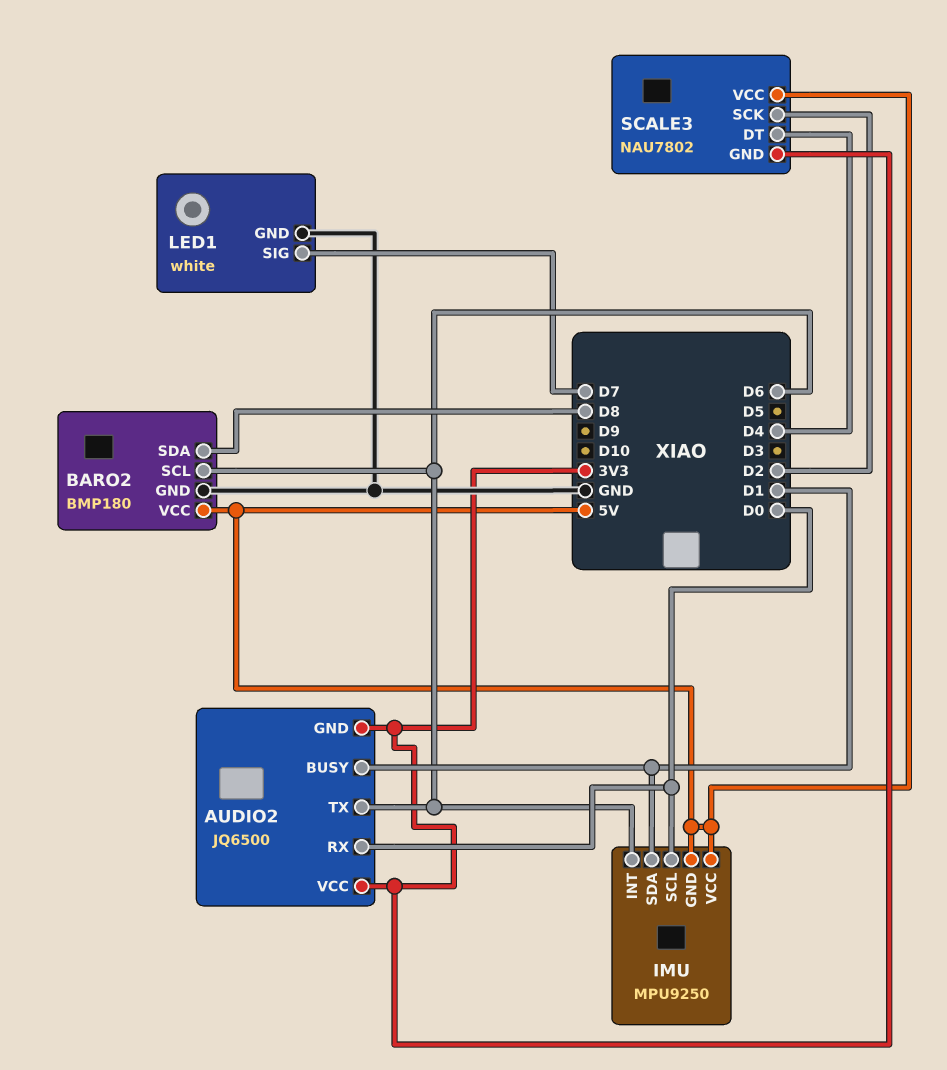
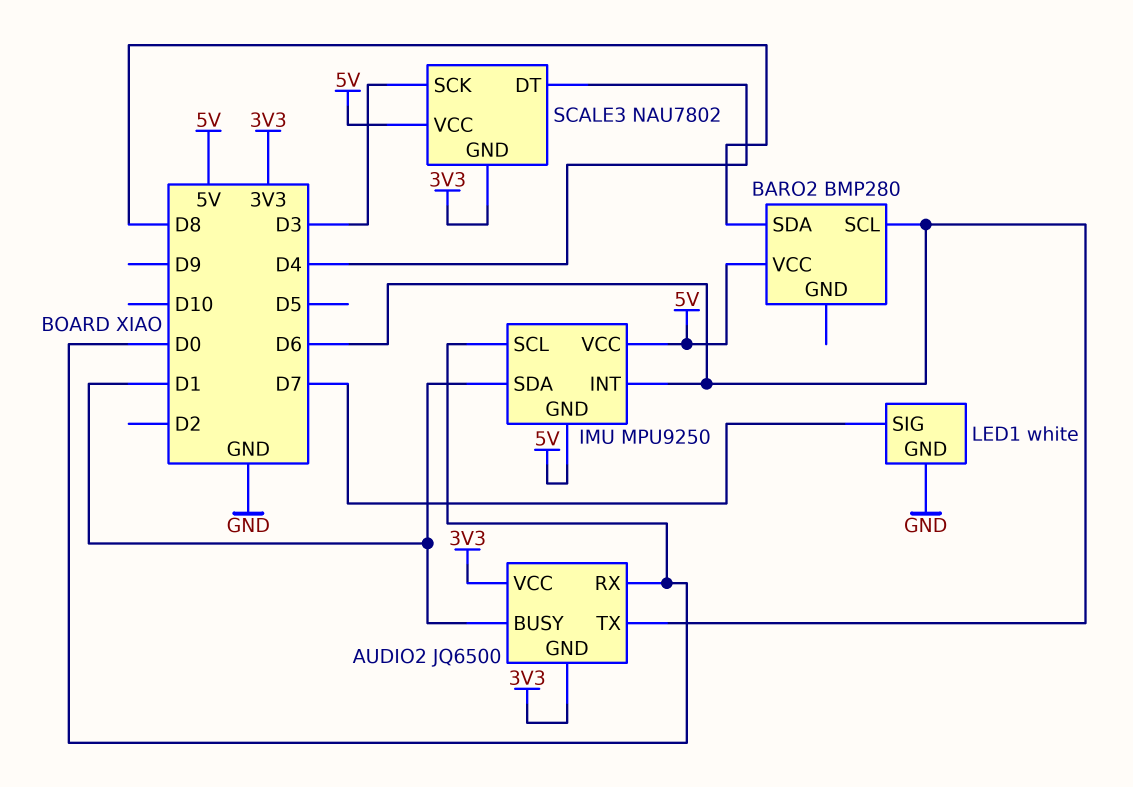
BARO2: BMP180 -> BMP280
BARO2 pin GND: GND -> none
SCALE3 pin SCK: D2 -> D3

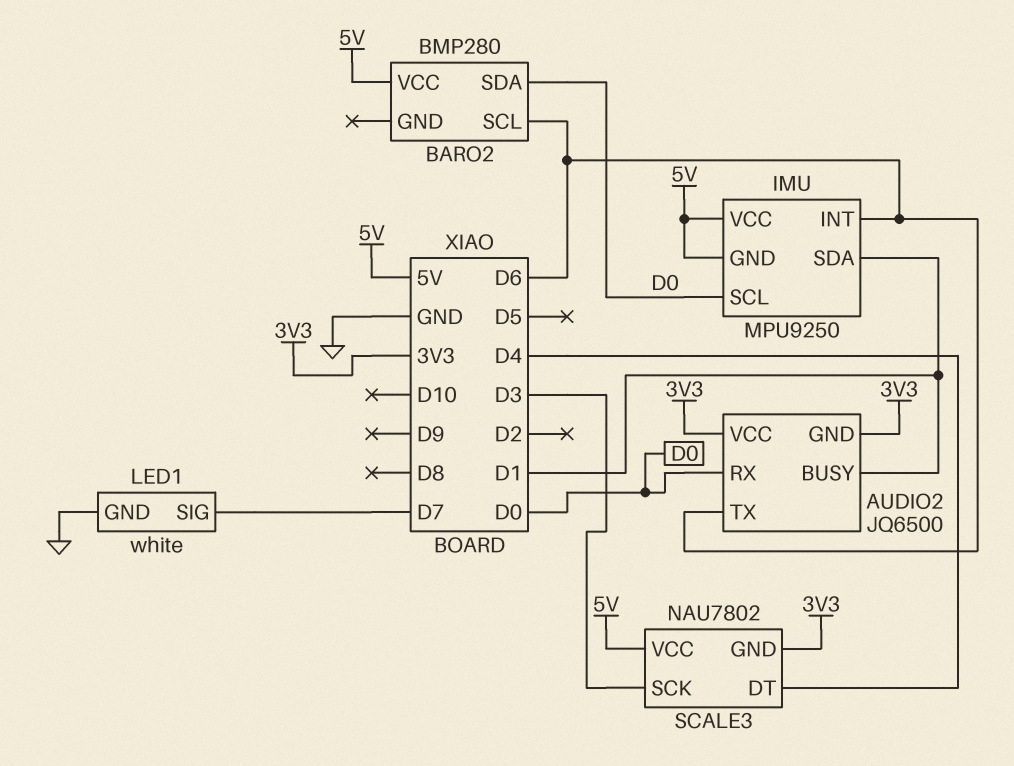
BARO2 pin SDA: D8 -> D0

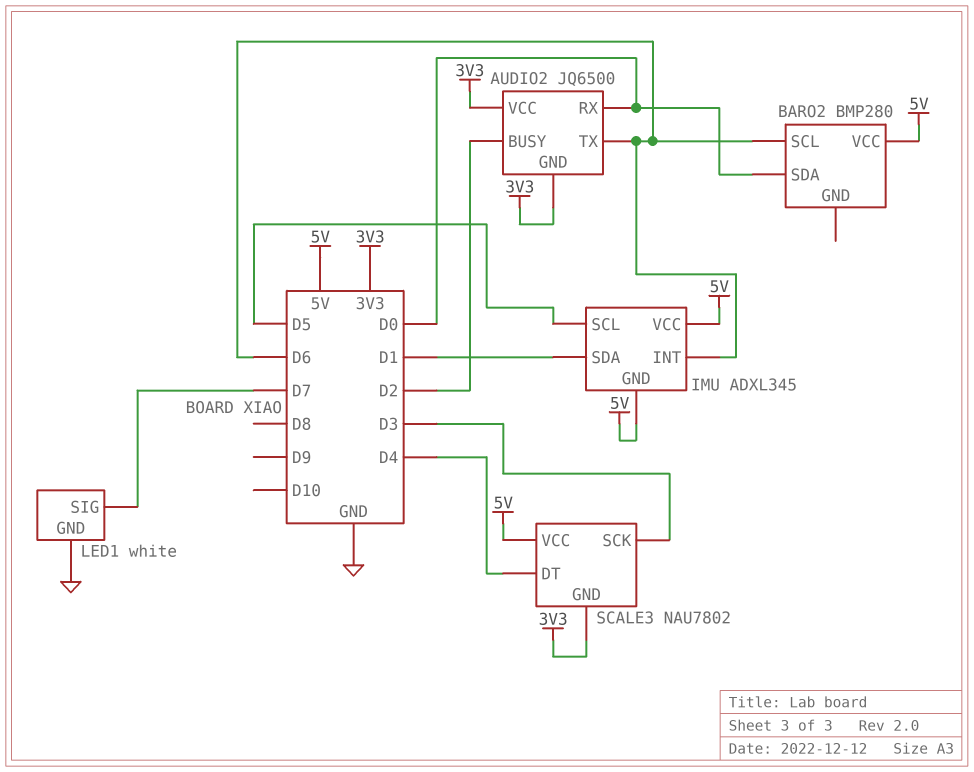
AUDIO2 pin BUSY: D1 -> D2
IMU: MPU9250 -> ADXL345
IMU pin SCL: D0 -> D5

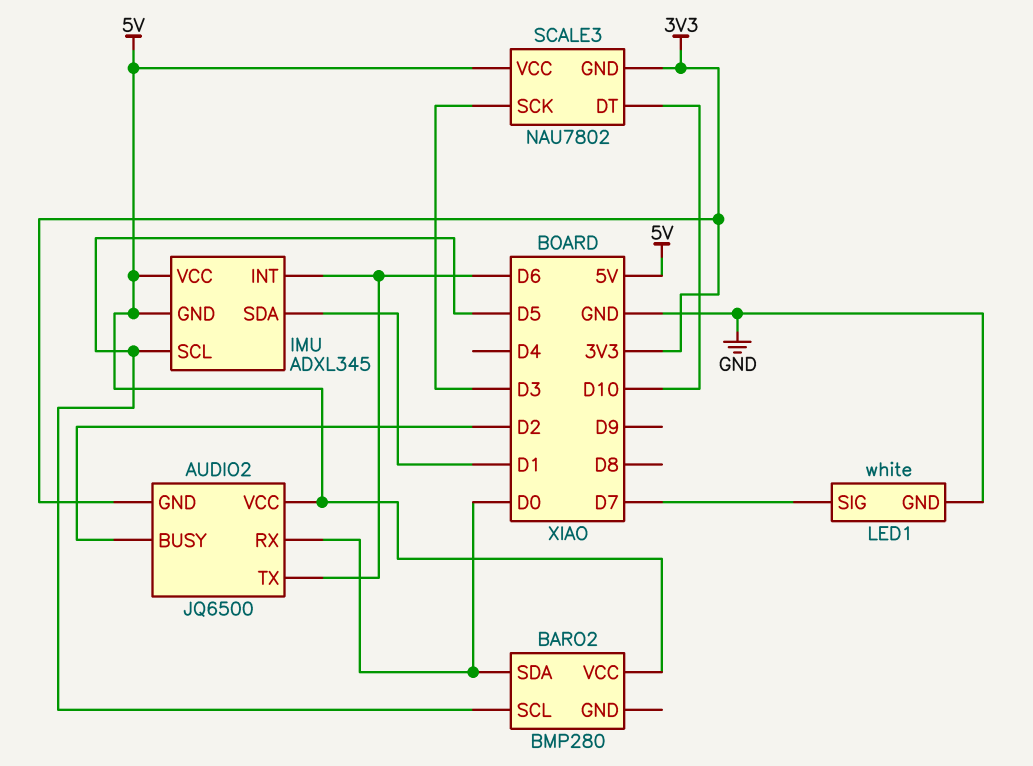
AUDIO2 pin VCC: 3V3 -> 5V
BARO2 pin SCL: D6 -> D5
SCALE3 pin DT: D4 -> D10

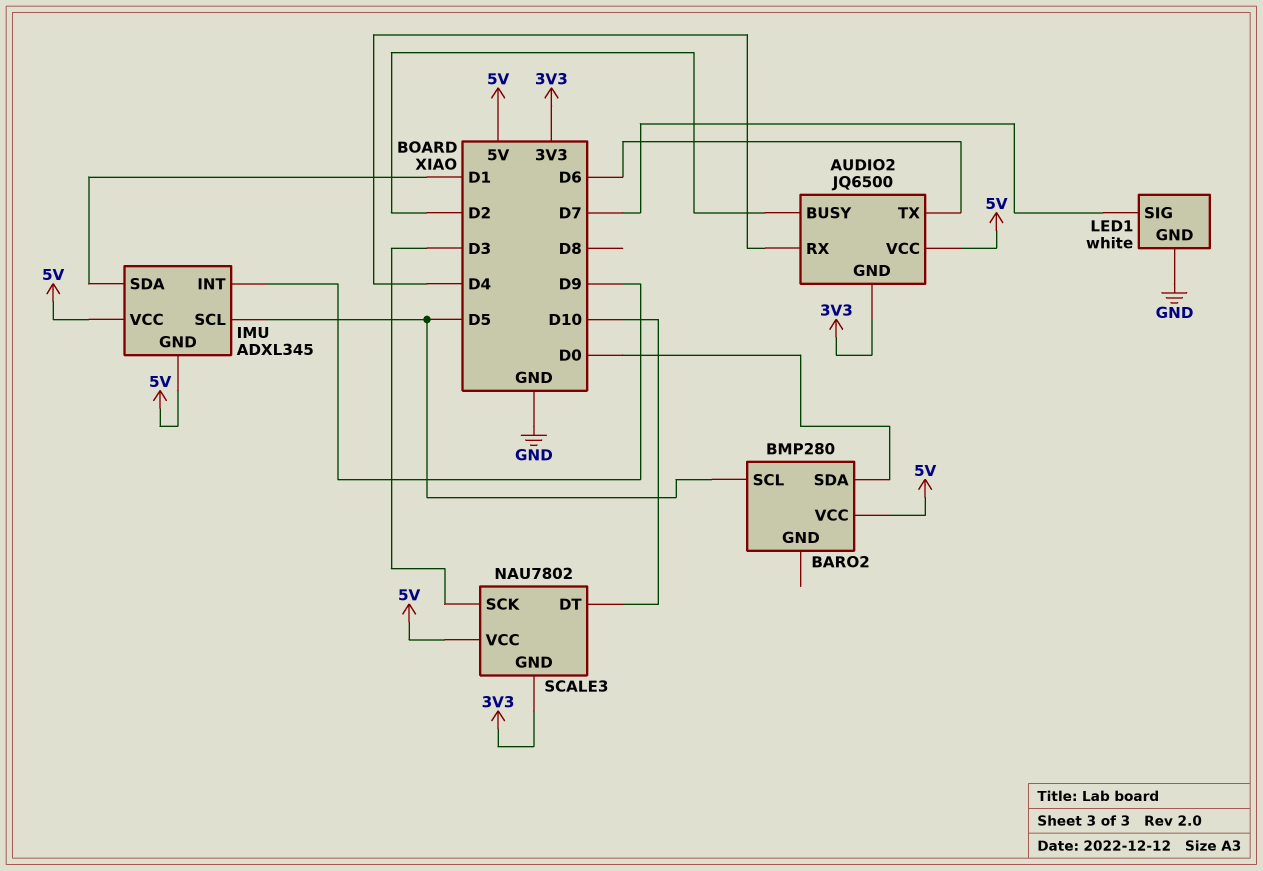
AUDIO2 pin RX: D0 -> D4
IMU pin INT: D6 -> D9

